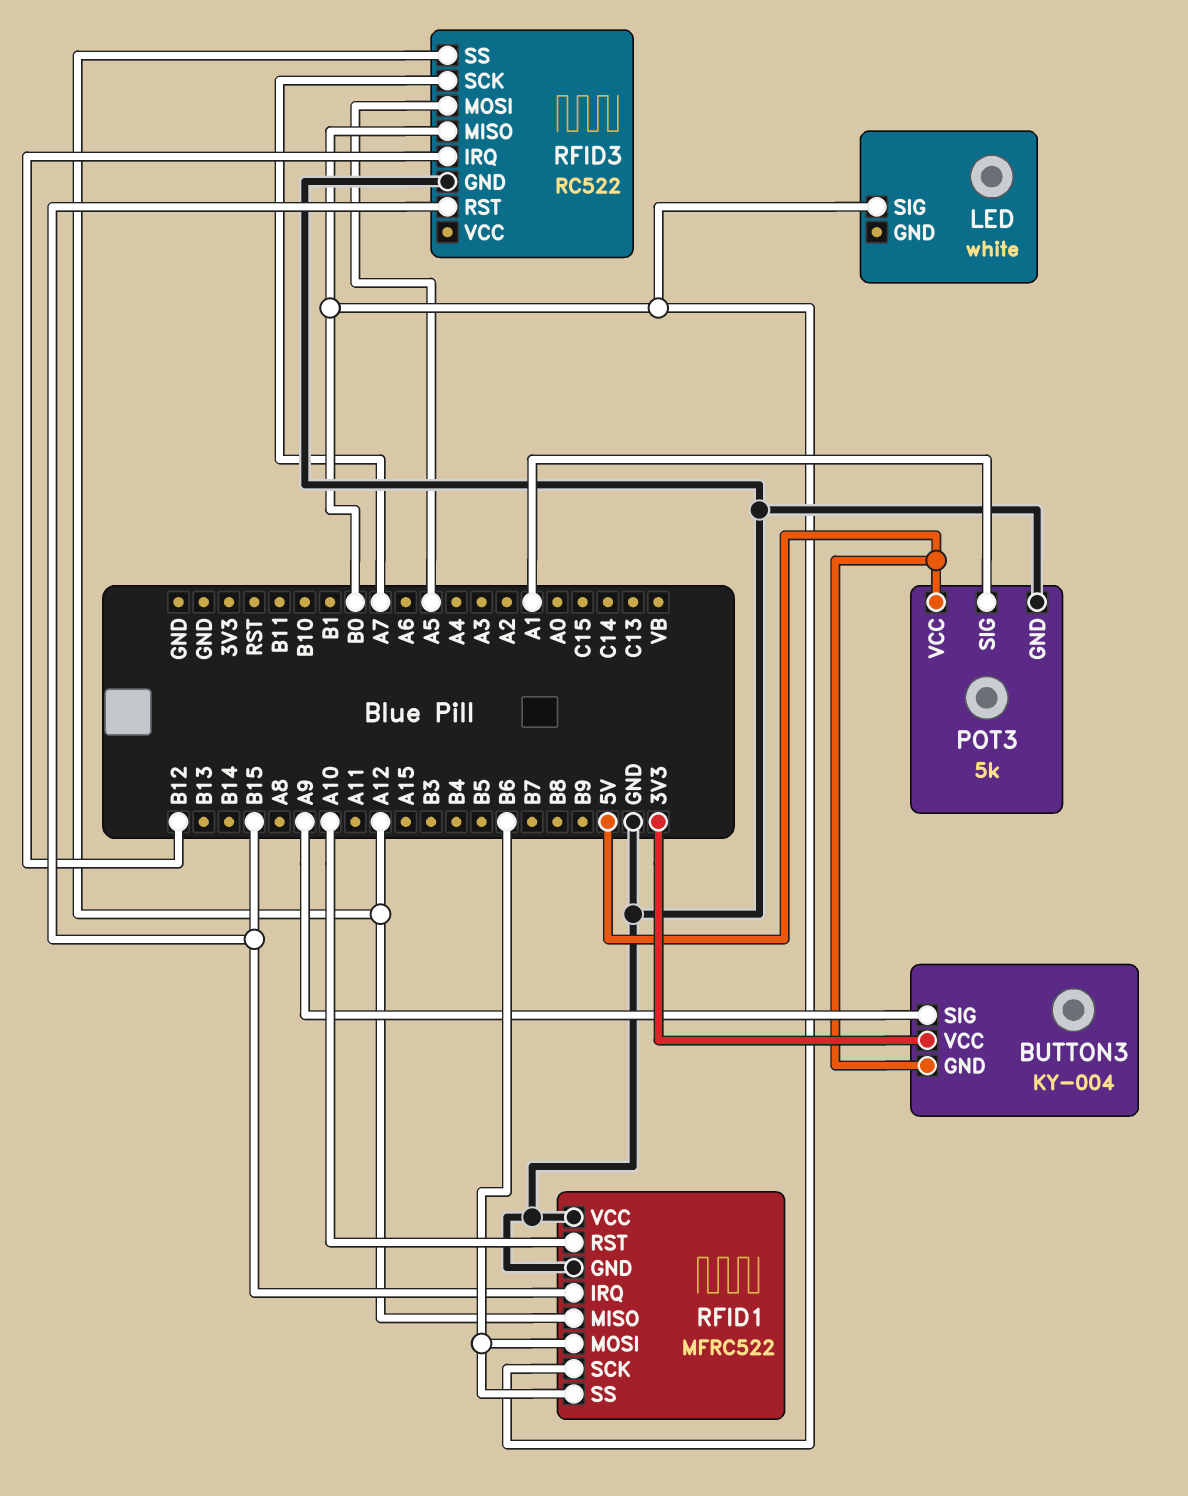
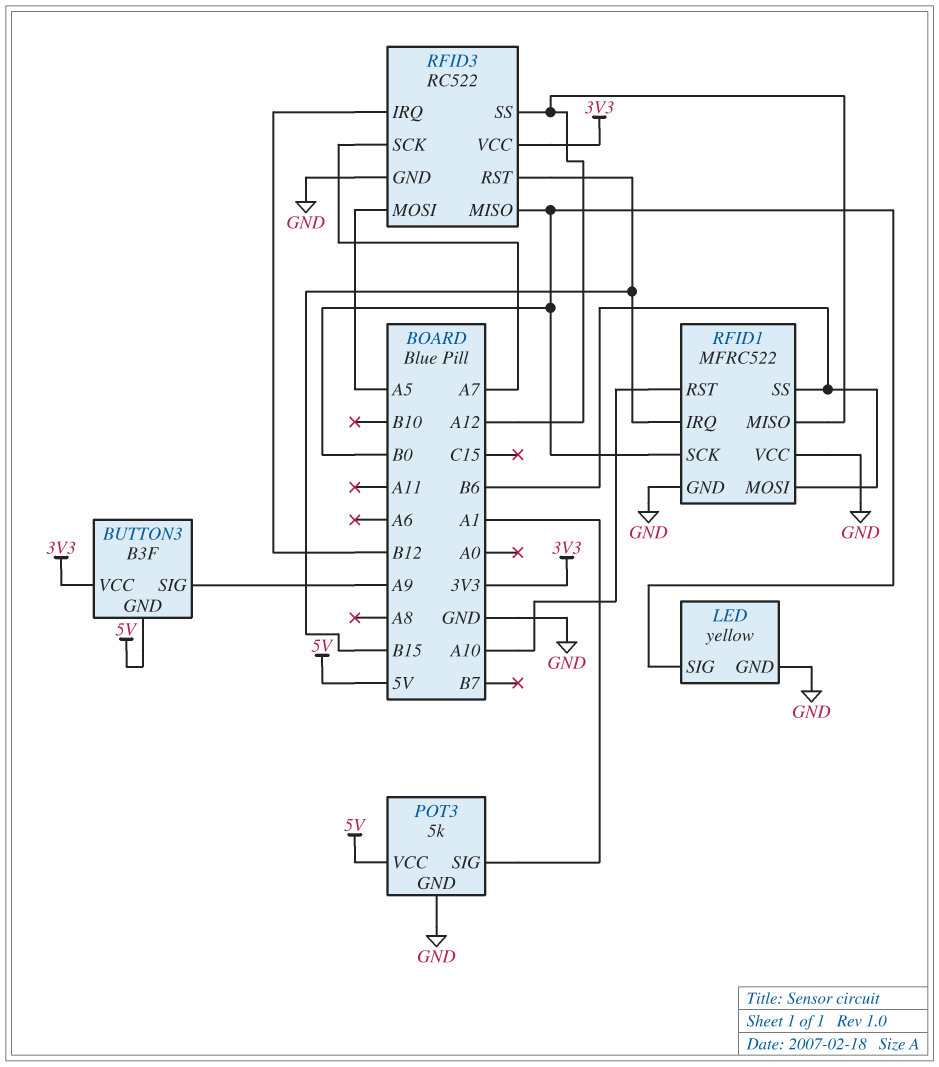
BUTTON3: KY-004 -> B3F
LED: white -> yellow
LED pin GND: none -> GND
RFID3 pin VCC: none -> 3V3

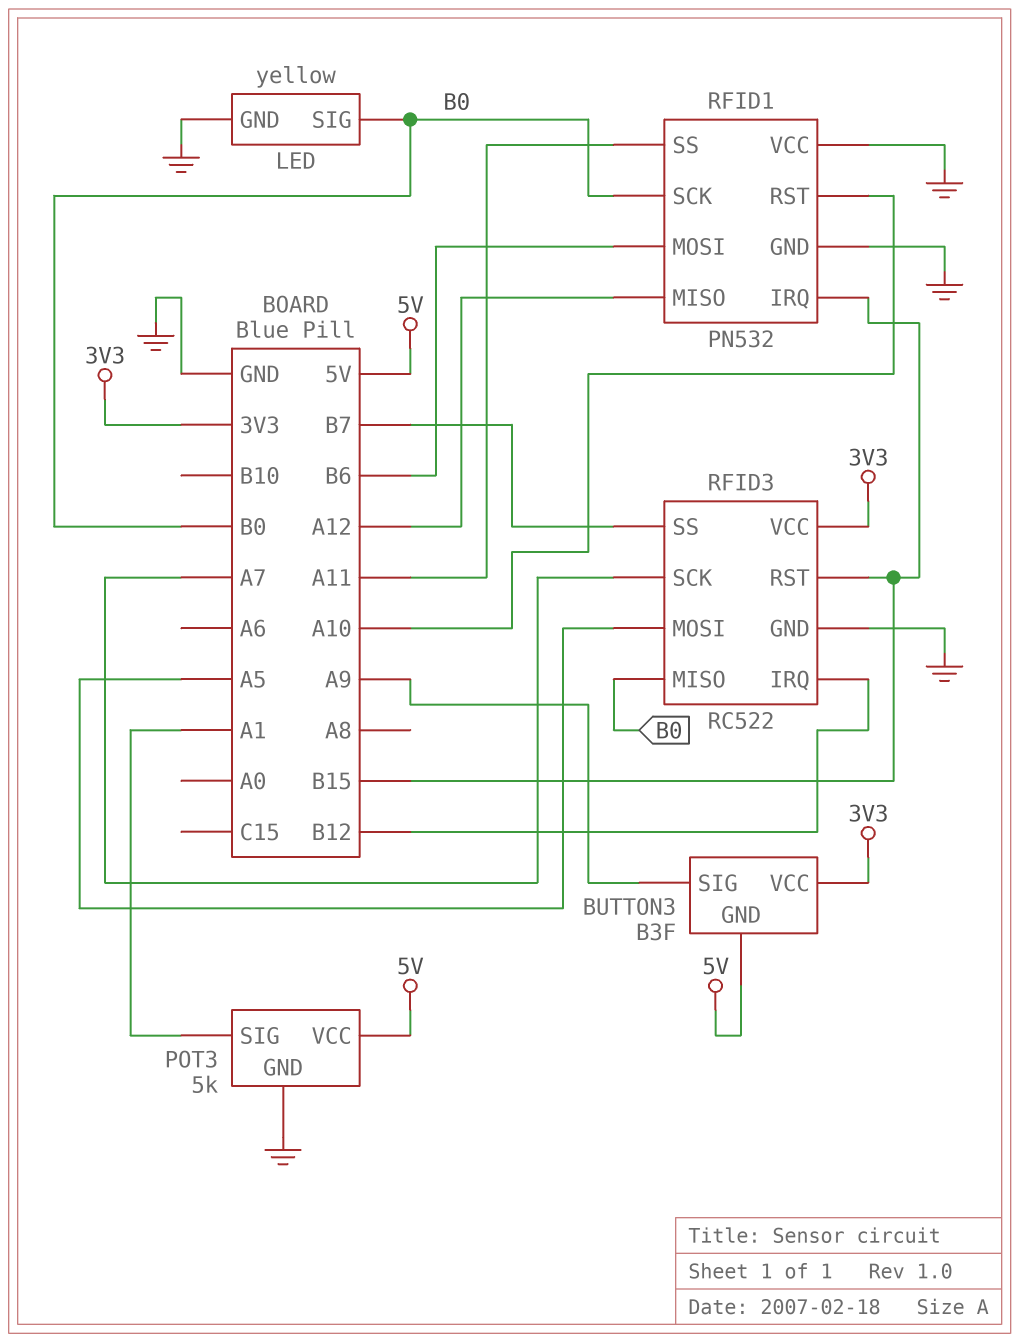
RFID1: MFRC522 -> PN532
RFID1 pin SS: B6 -> A11
RFID3 pin SS: A12 -> B7

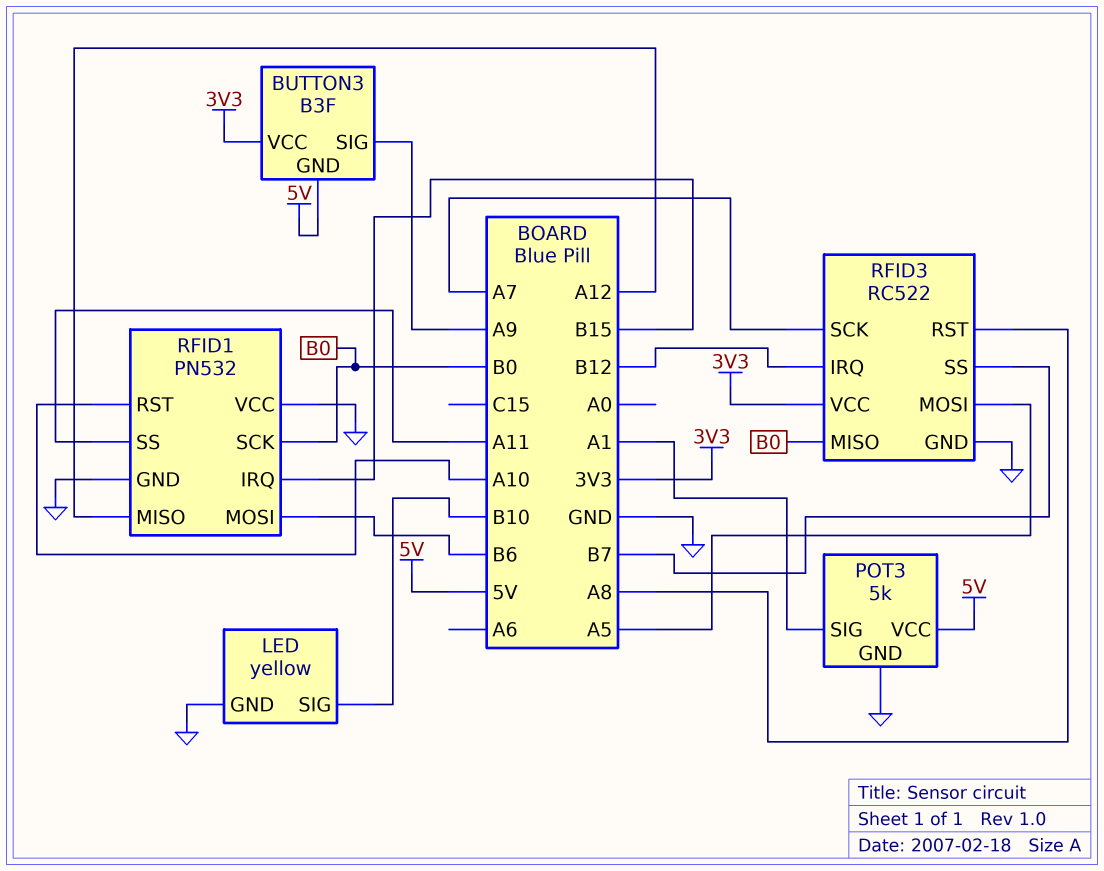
LED pin SIG: B0 -> B10
RFID3 pin RST: B15 -> A8

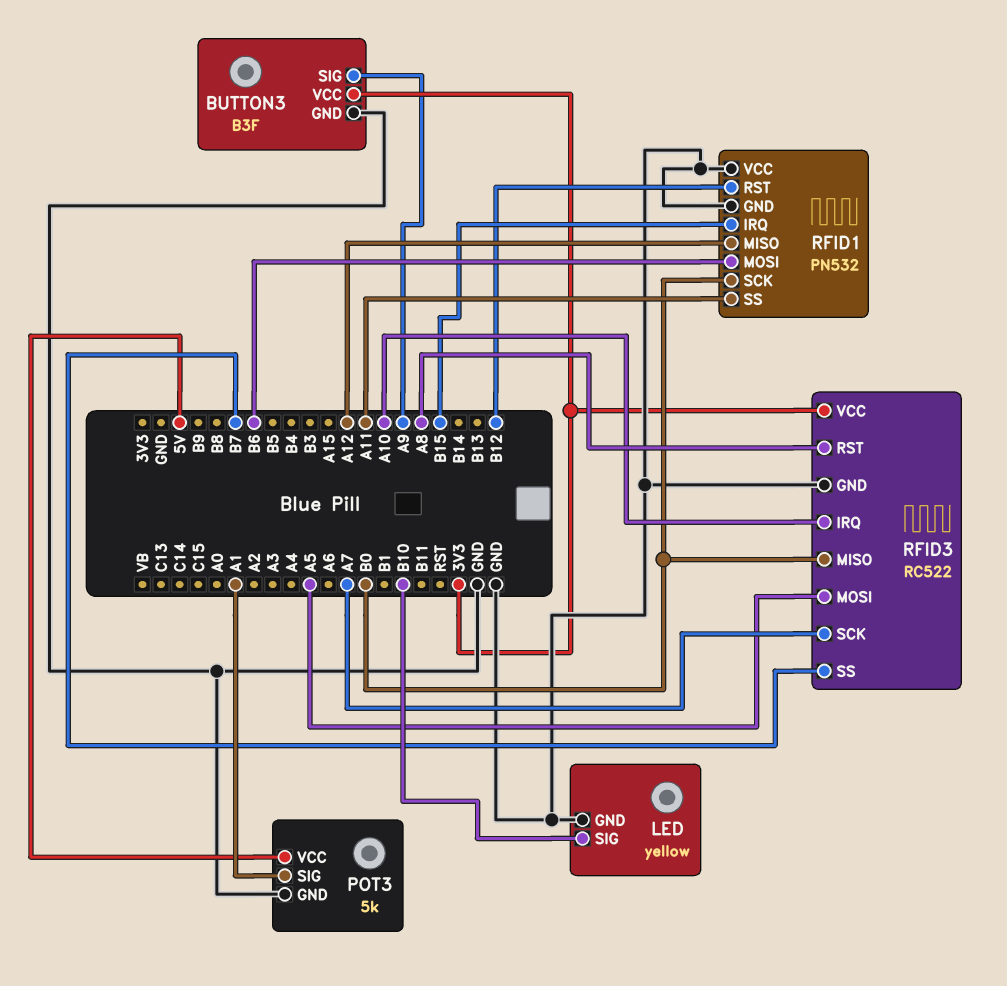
BUTTON3 pin GND: 5V -> GND
RFID1 pin RST: A10 -> B12
RFID3 pin IRQ: B12 -> A10

